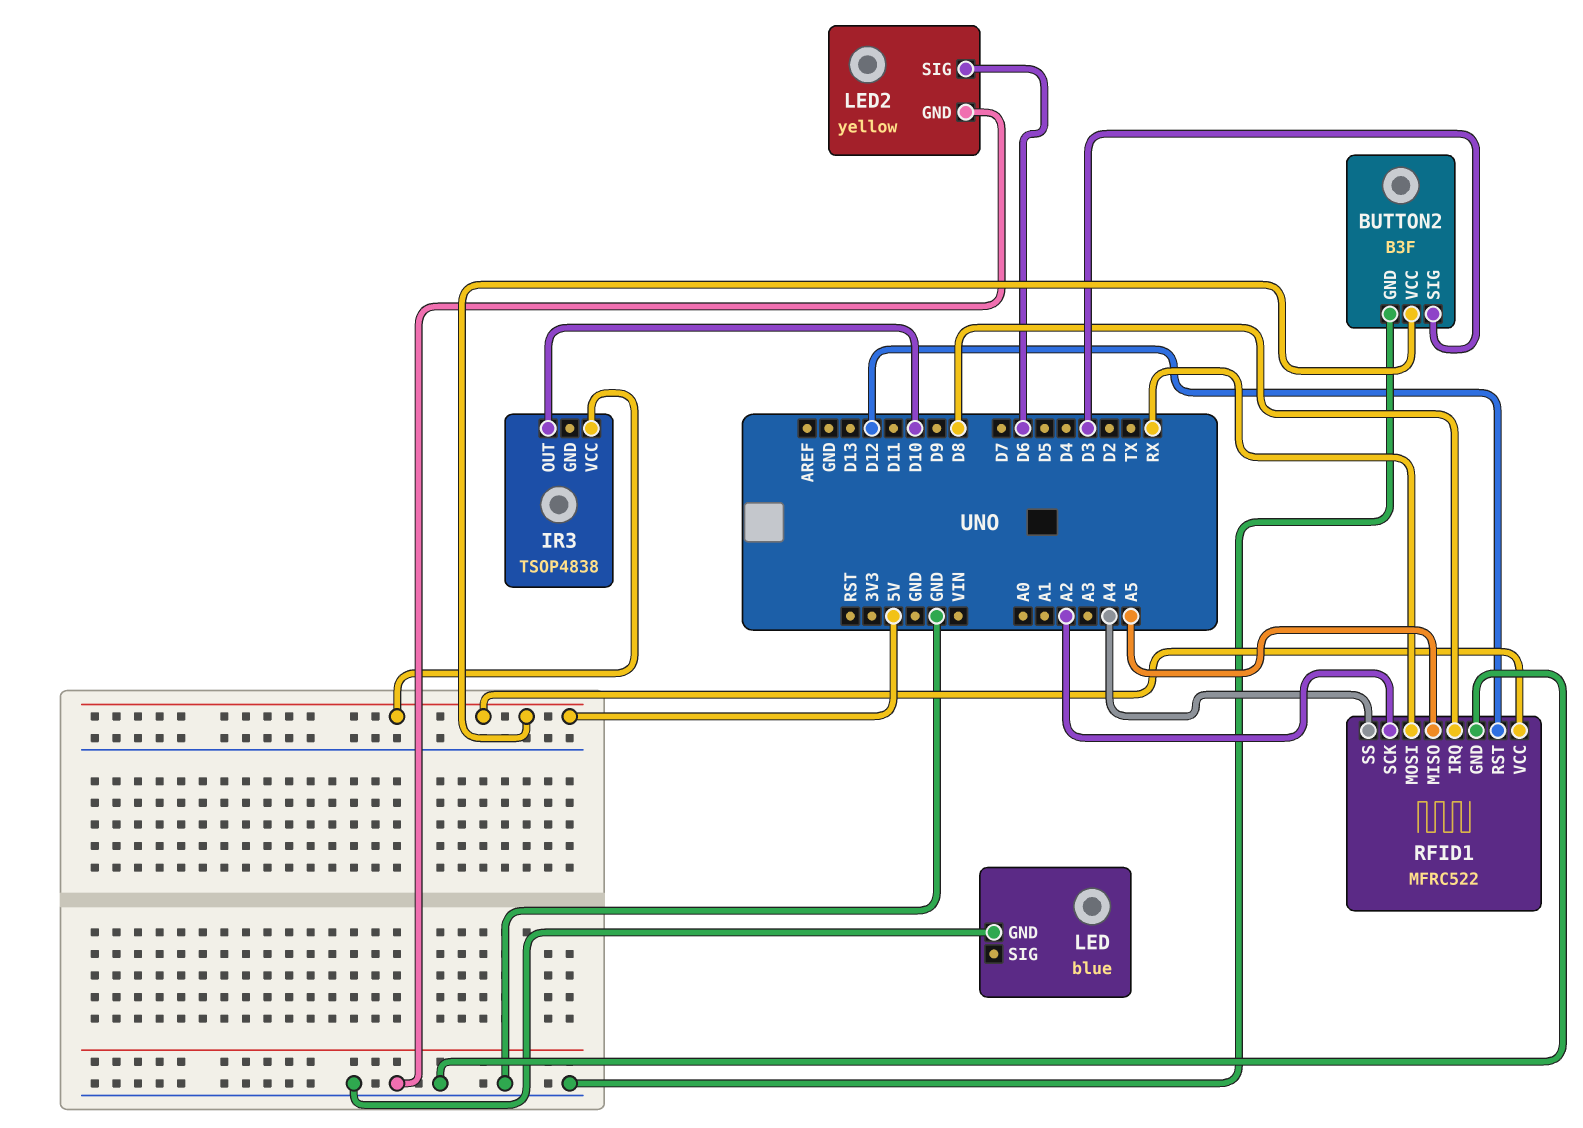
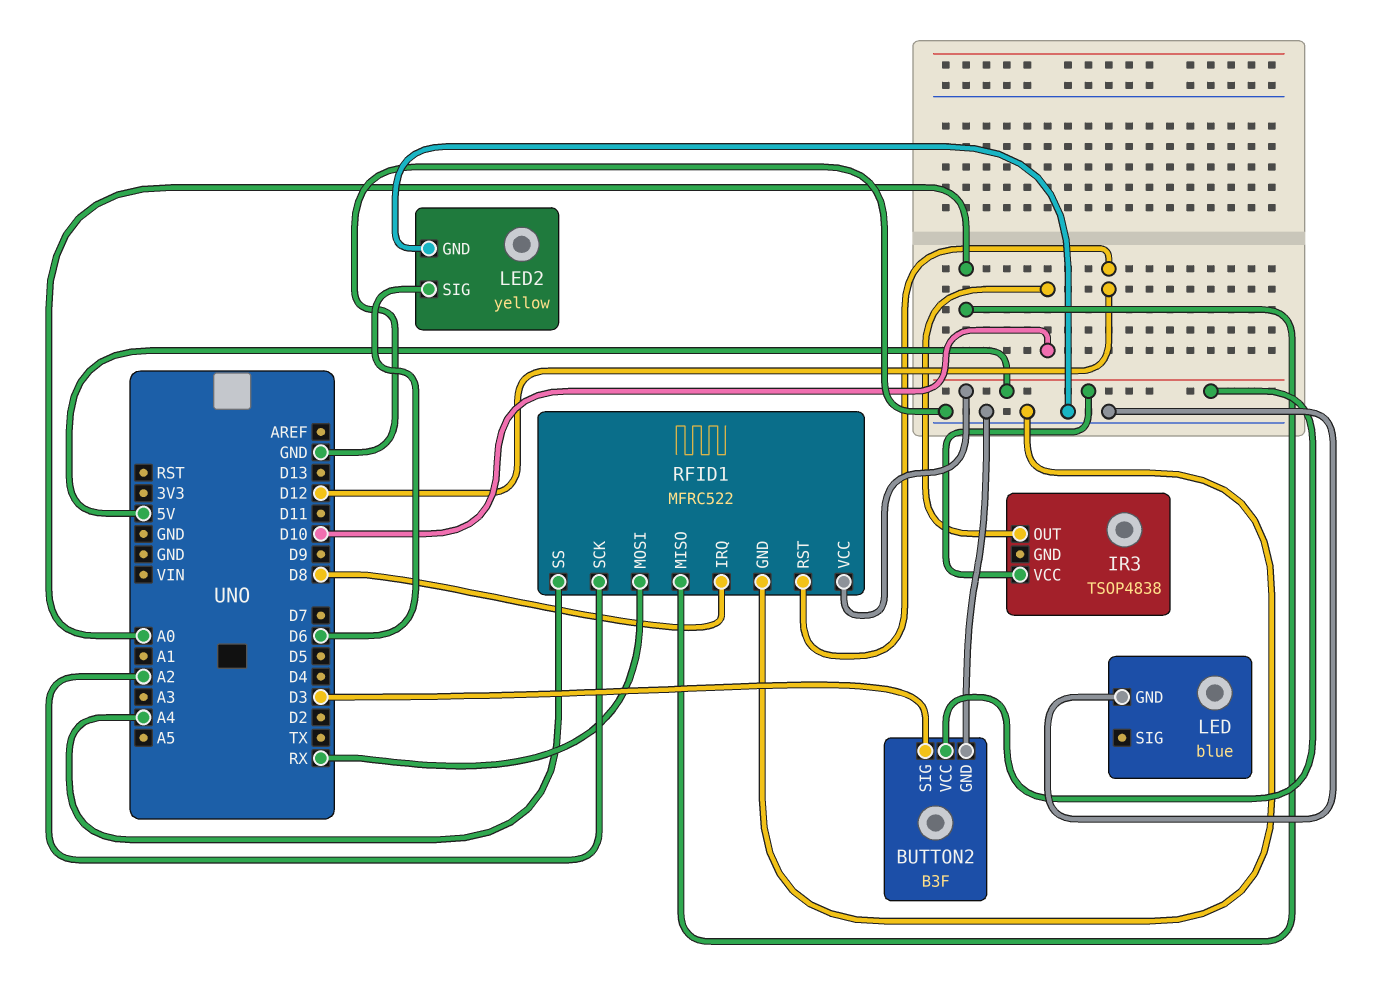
RFID1 pin MISO: A5 -> A0

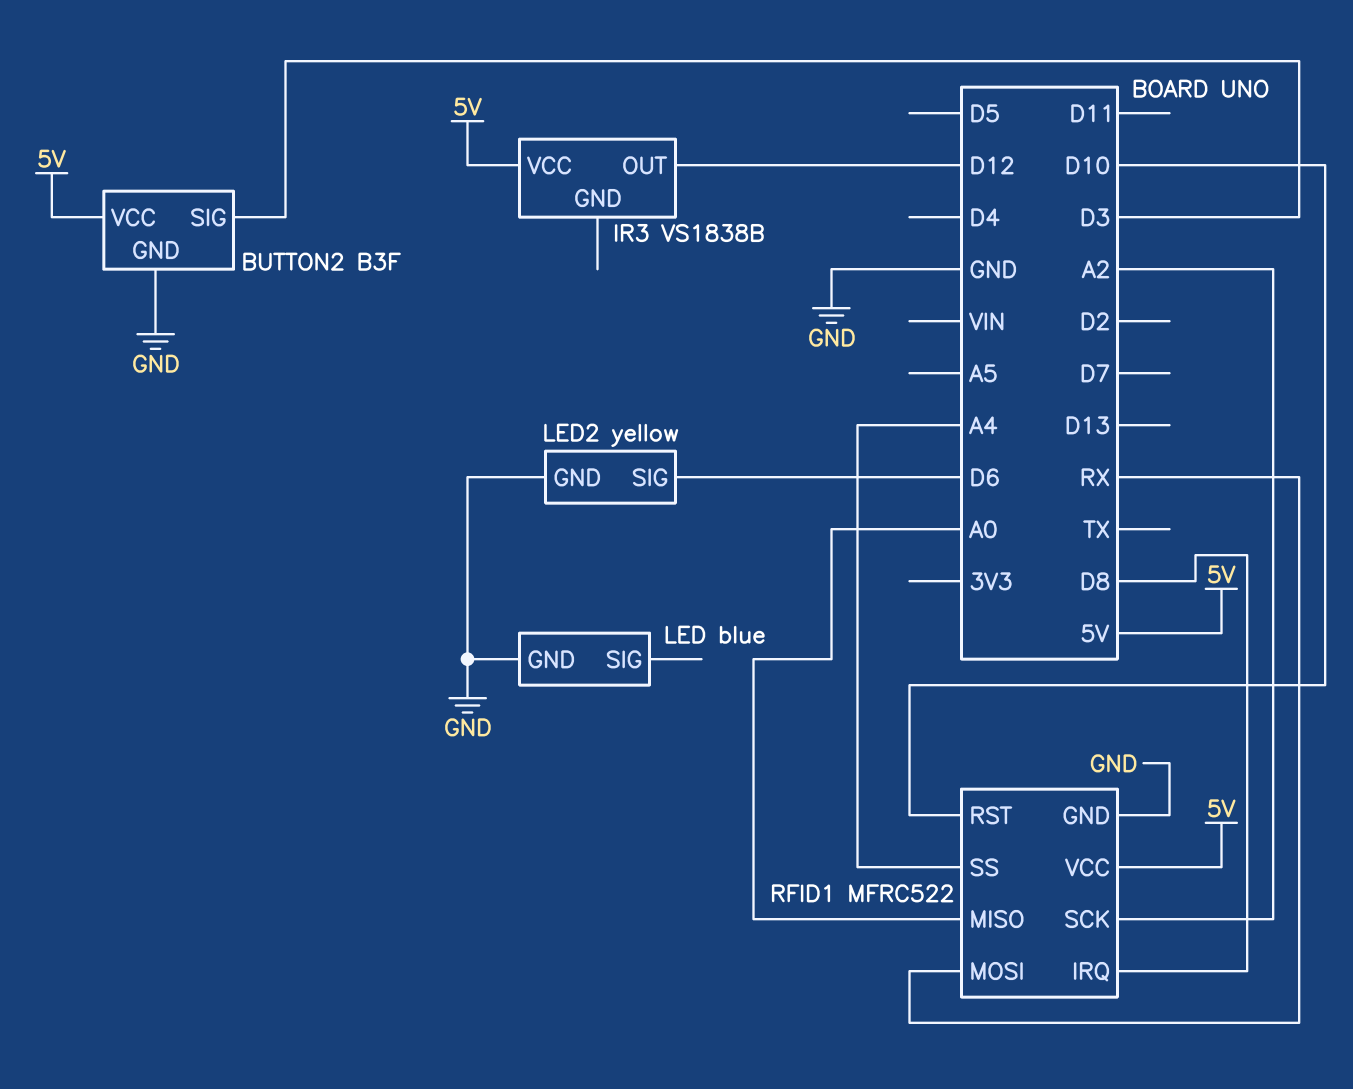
IR3: TSOP4838 -> VS1838B
IR3 pin OUT: D10 -> D12
RFID1 pin RST: D12 -> D10

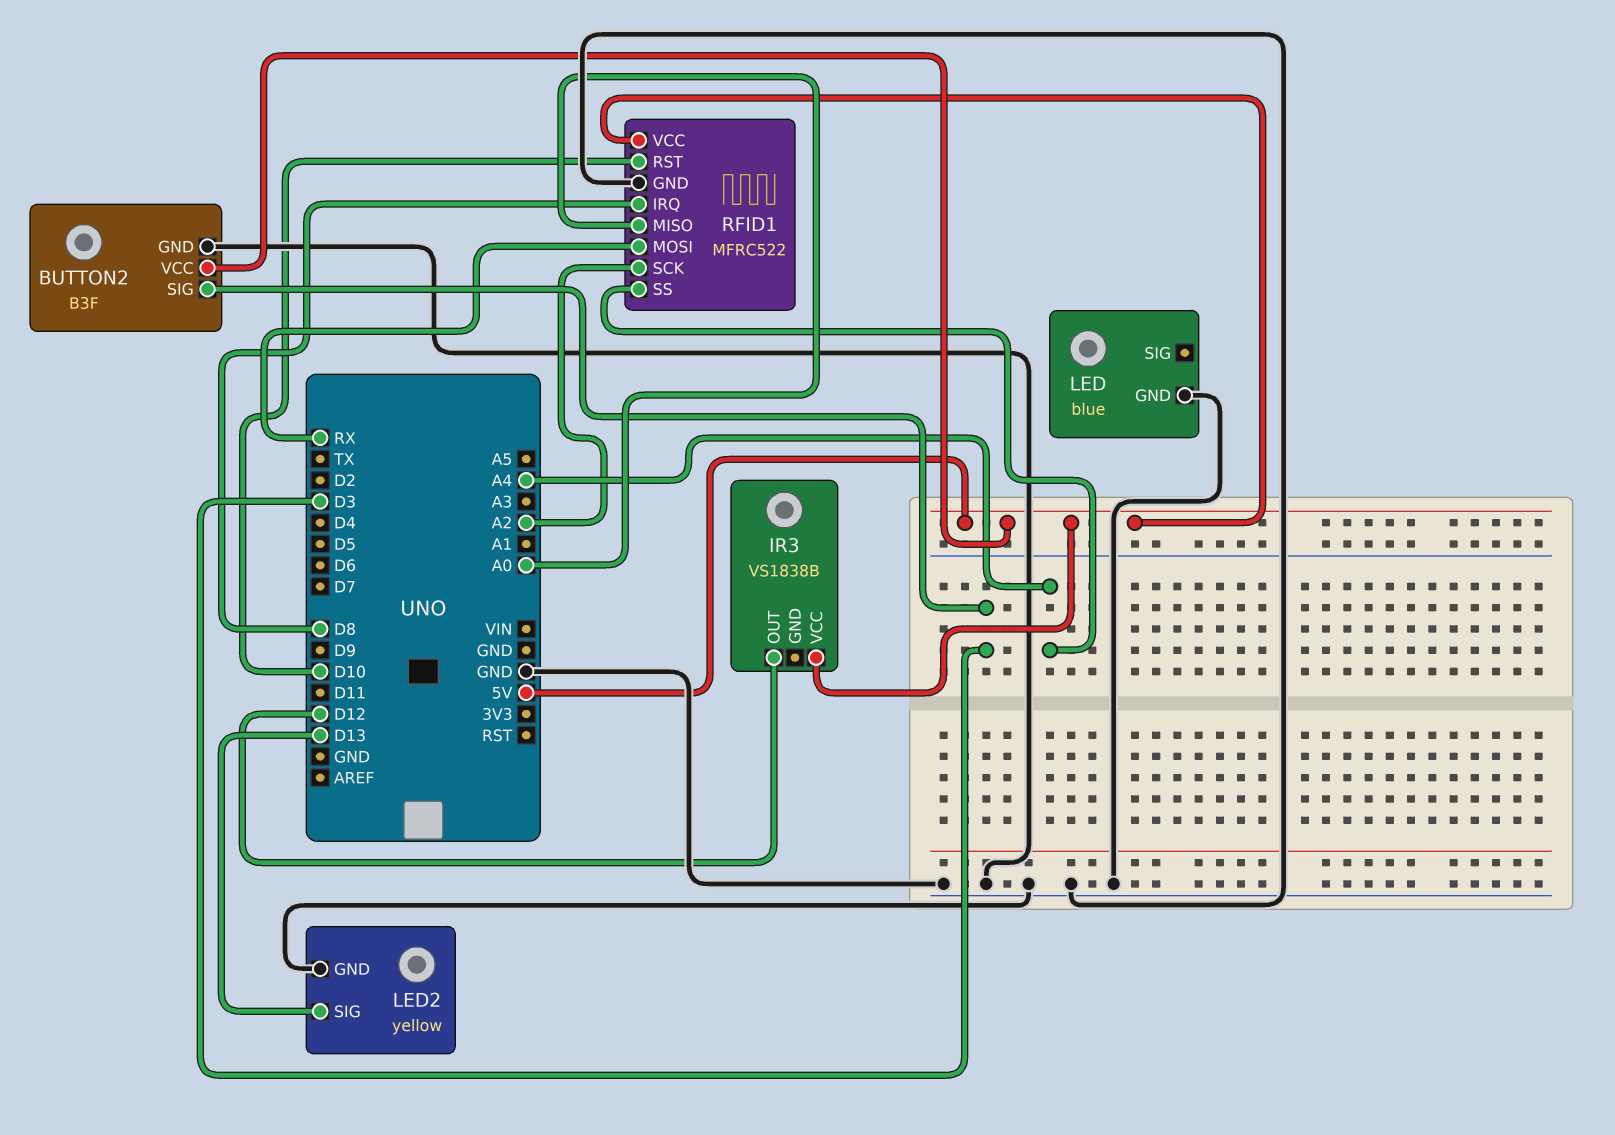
LED2 pin SIG: D6 -> D13

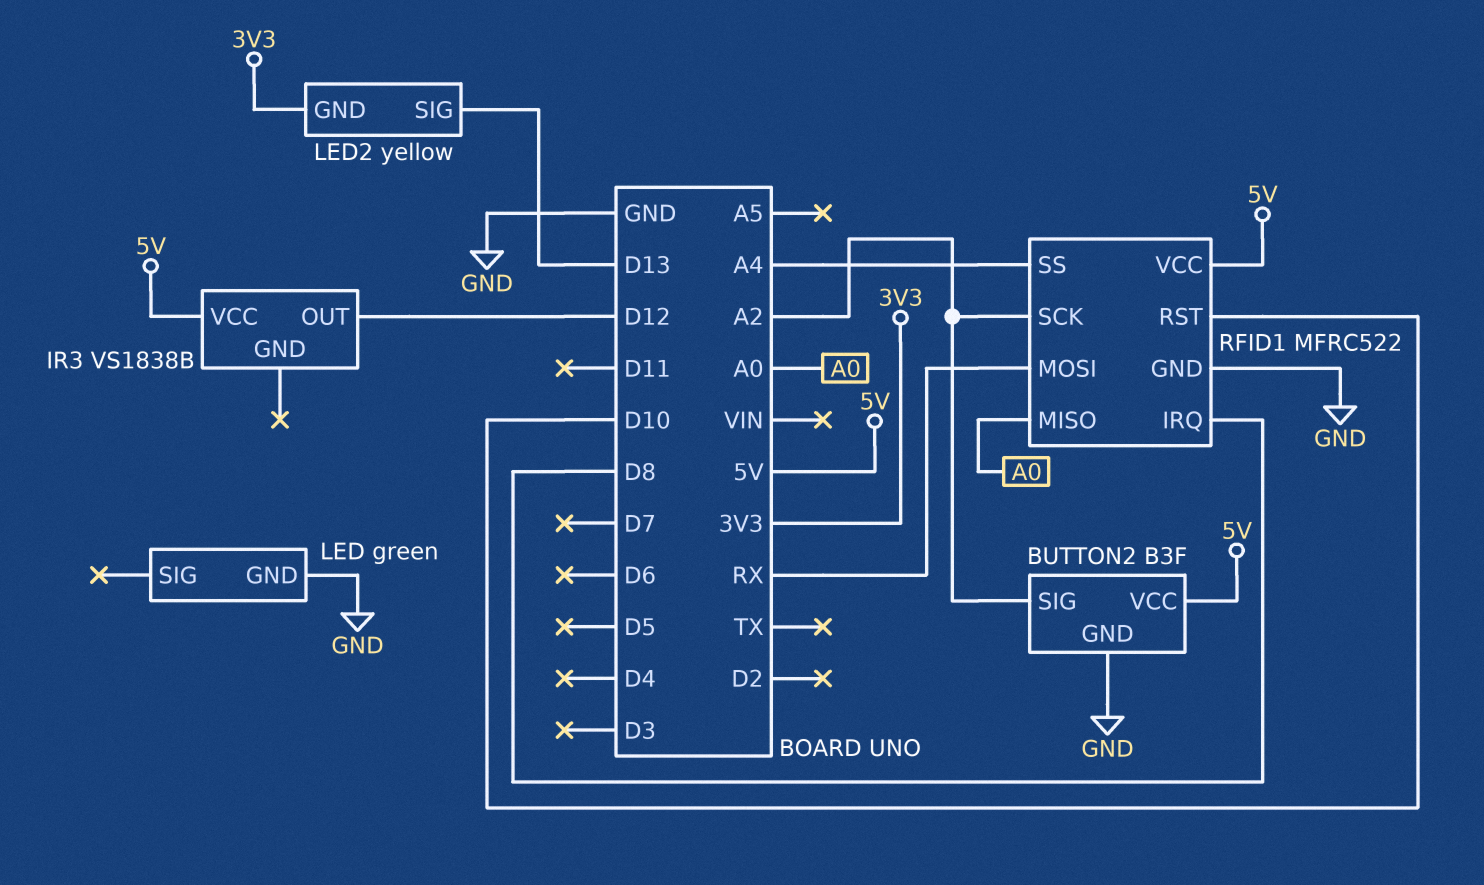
BUTTON2 pin SIG: D3 -> A2
LED: blue -> green
LED2 pin GND: GND -> 3V3

